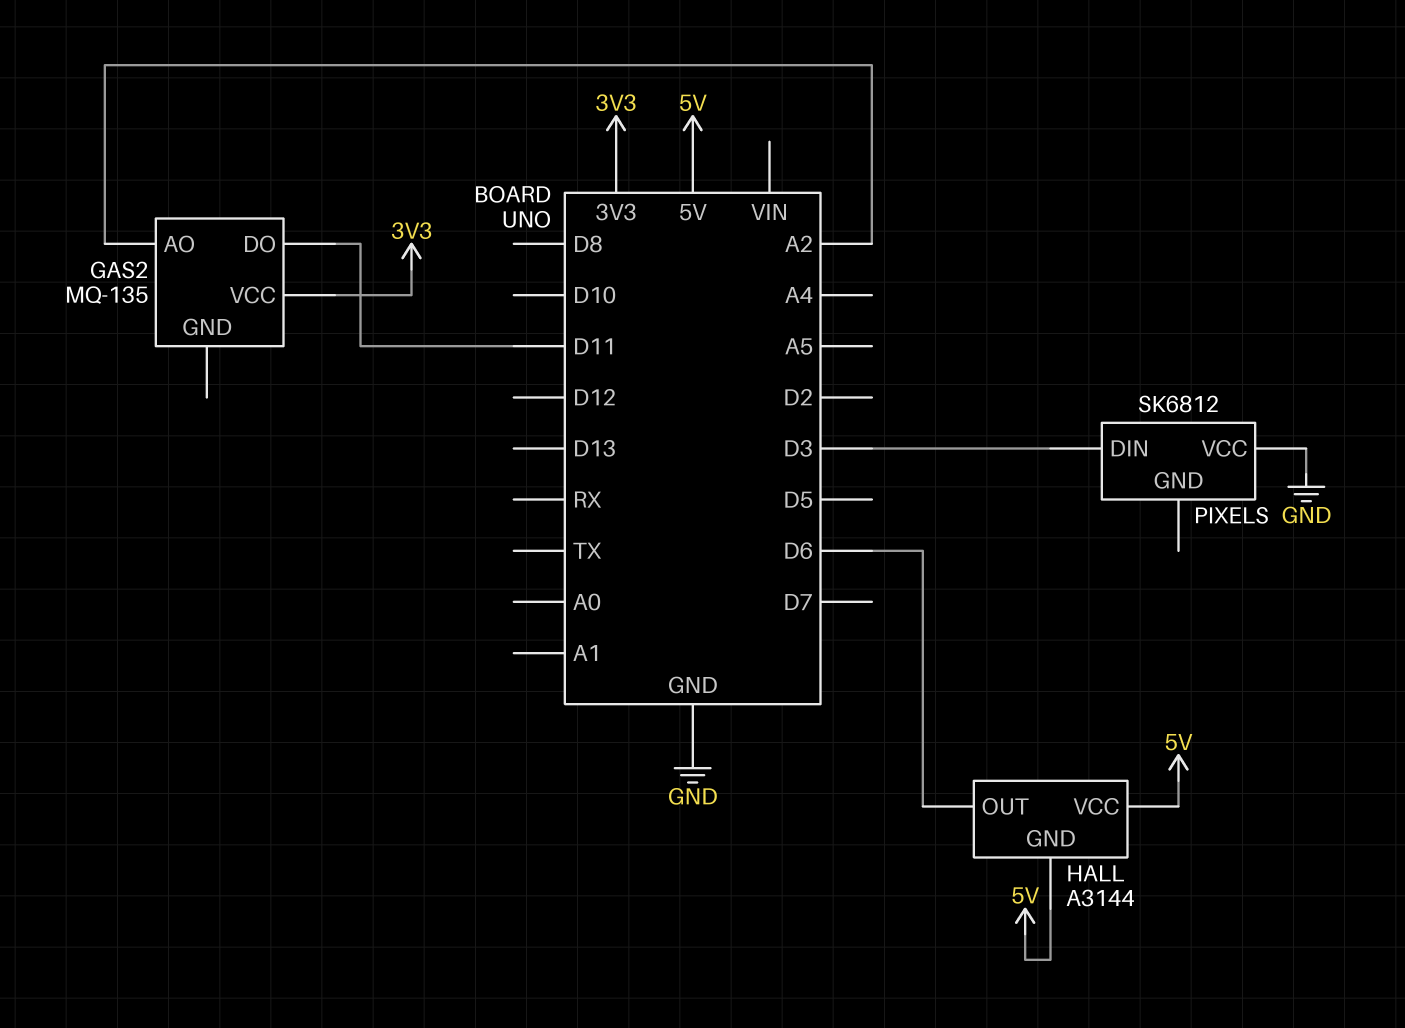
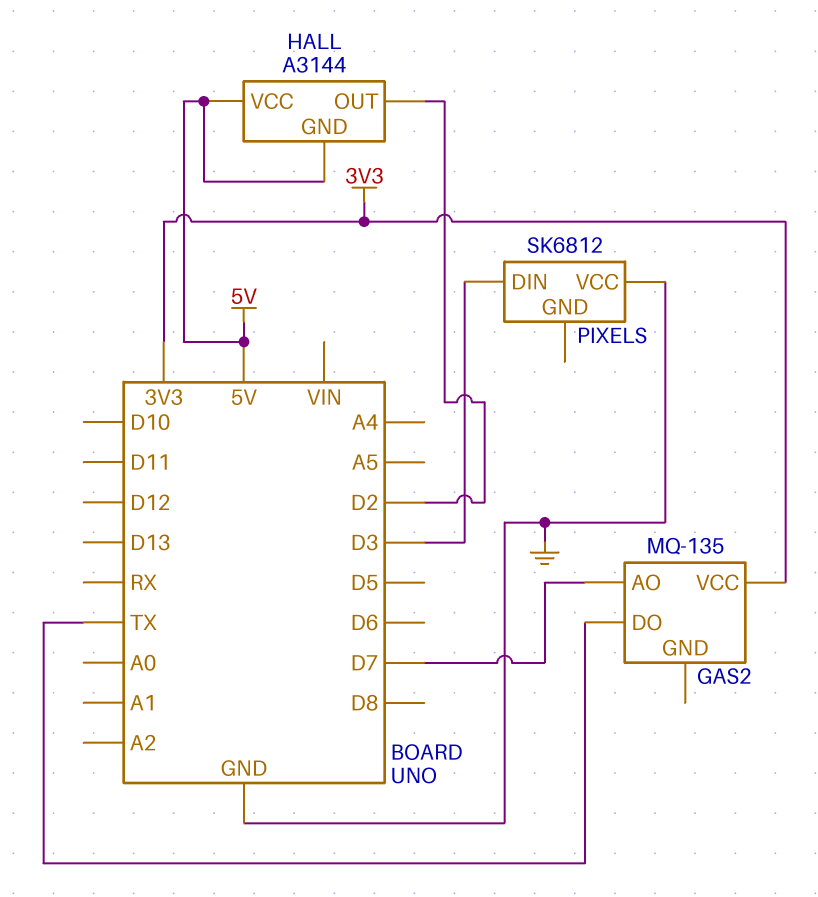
GAS2 pin AO: A2 -> D7
GAS2 pin DO: D11 -> TX
HALL pin OUT: D6 -> D2

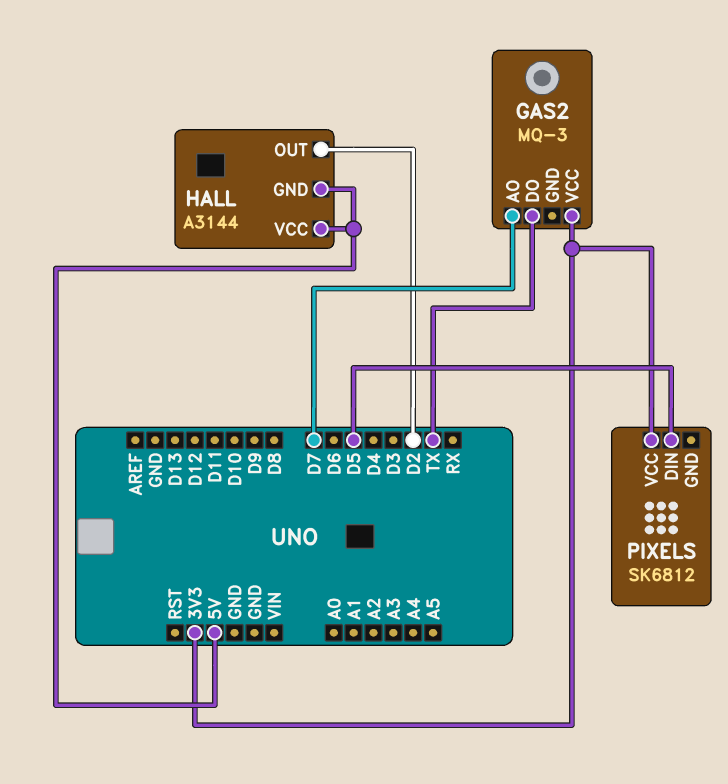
GAS2: MQ-135 -> MQ-3
PIXELS pin DIN: D3 -> D5
PIXELS pin VCC: GND -> 3V3

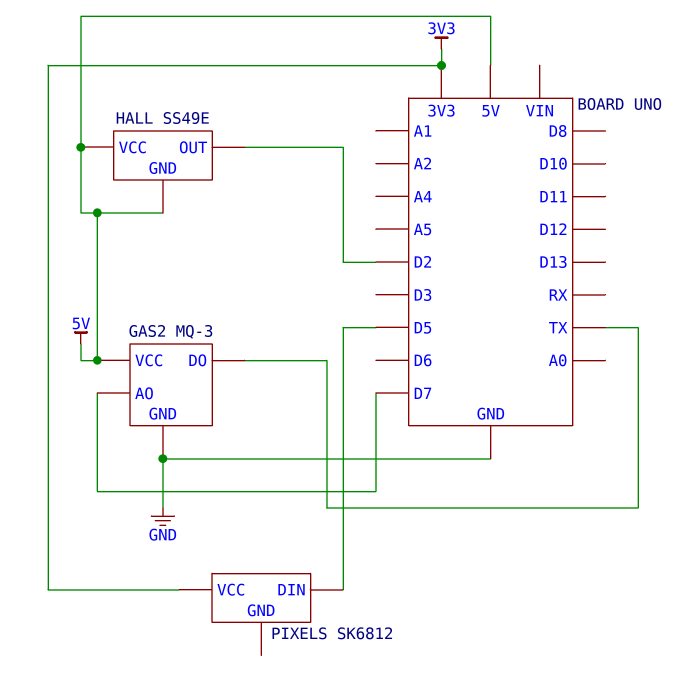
GAS2 pin GND: none -> GND
GAS2 pin VCC: 3V3 -> 5V
HALL: A3144 -> SS49E

